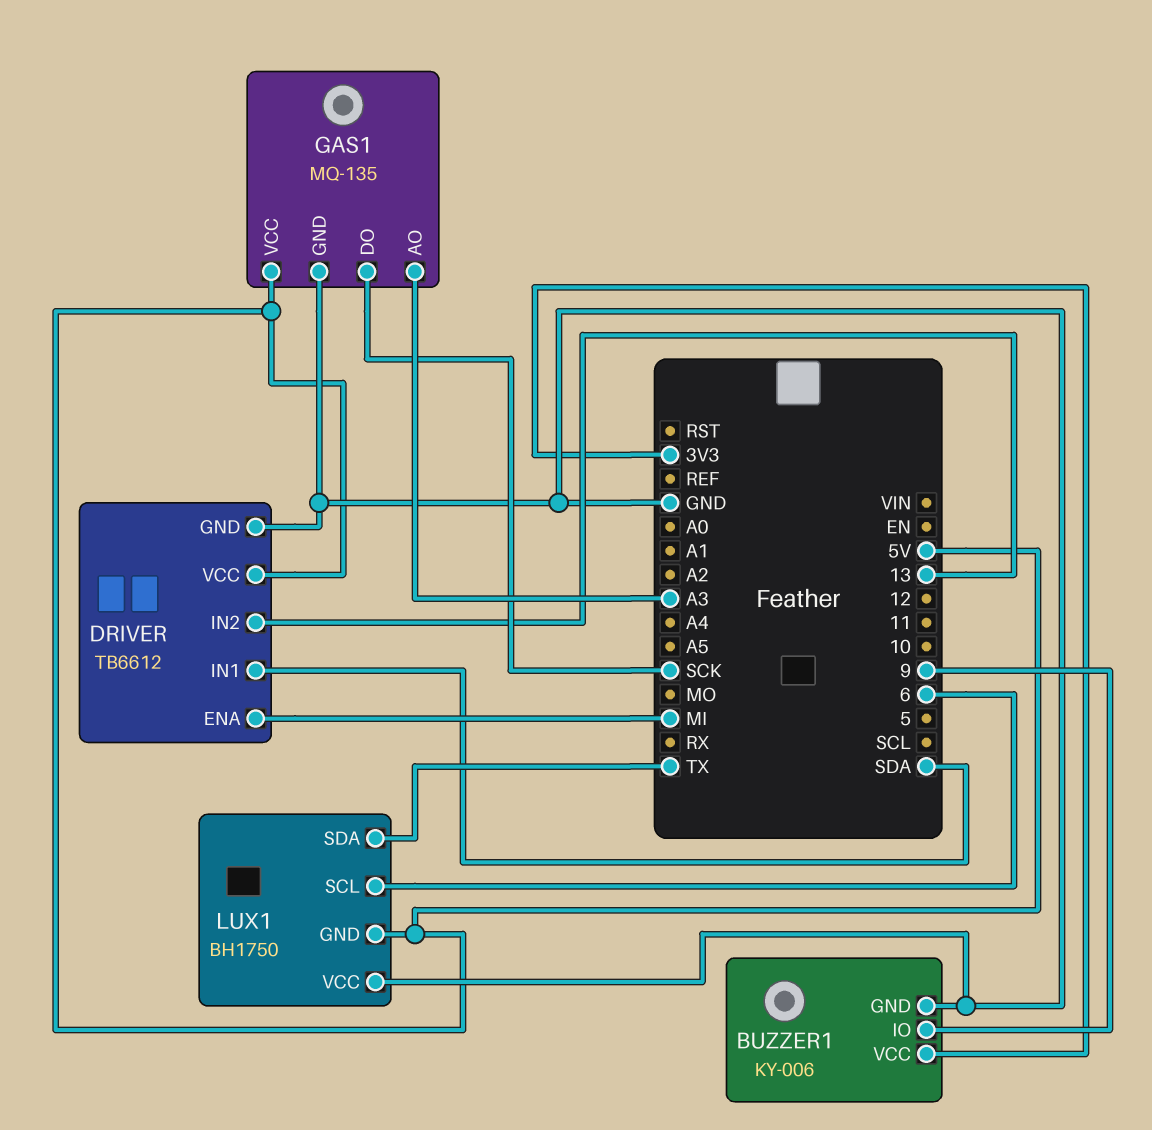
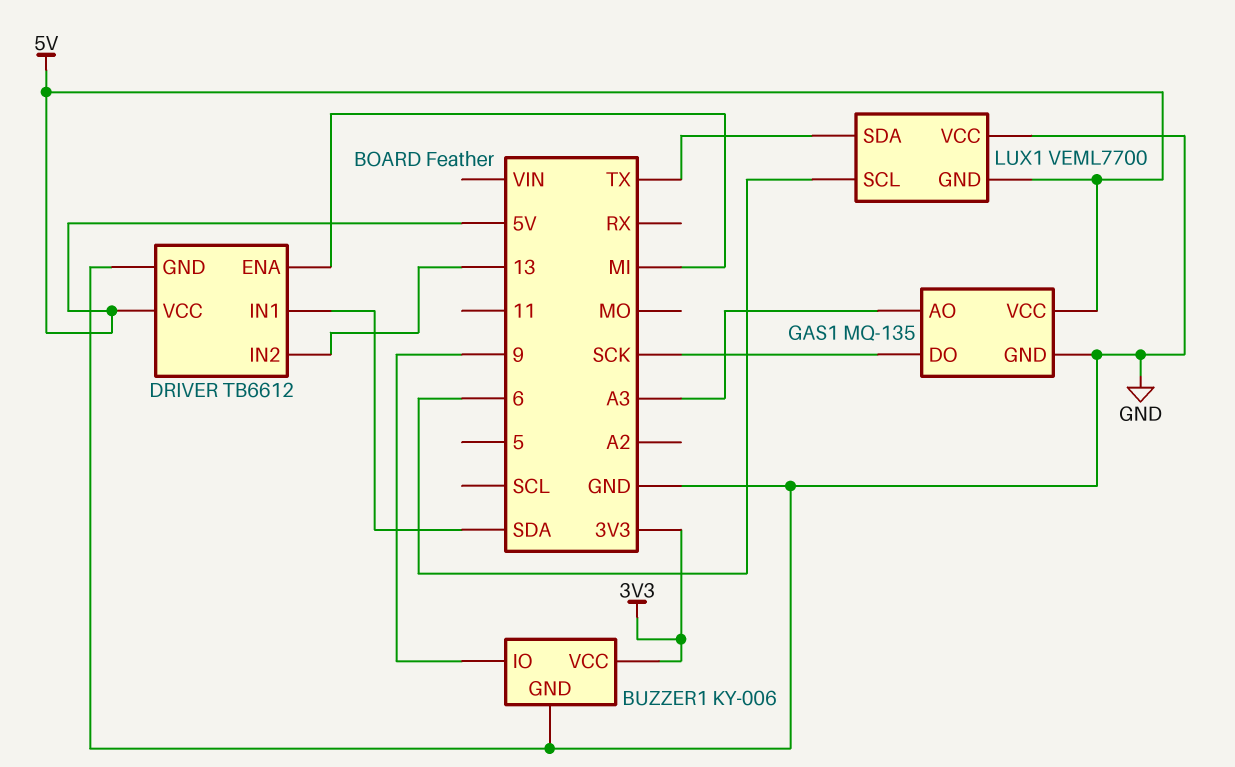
LUX1: BH1750 -> VEML7700

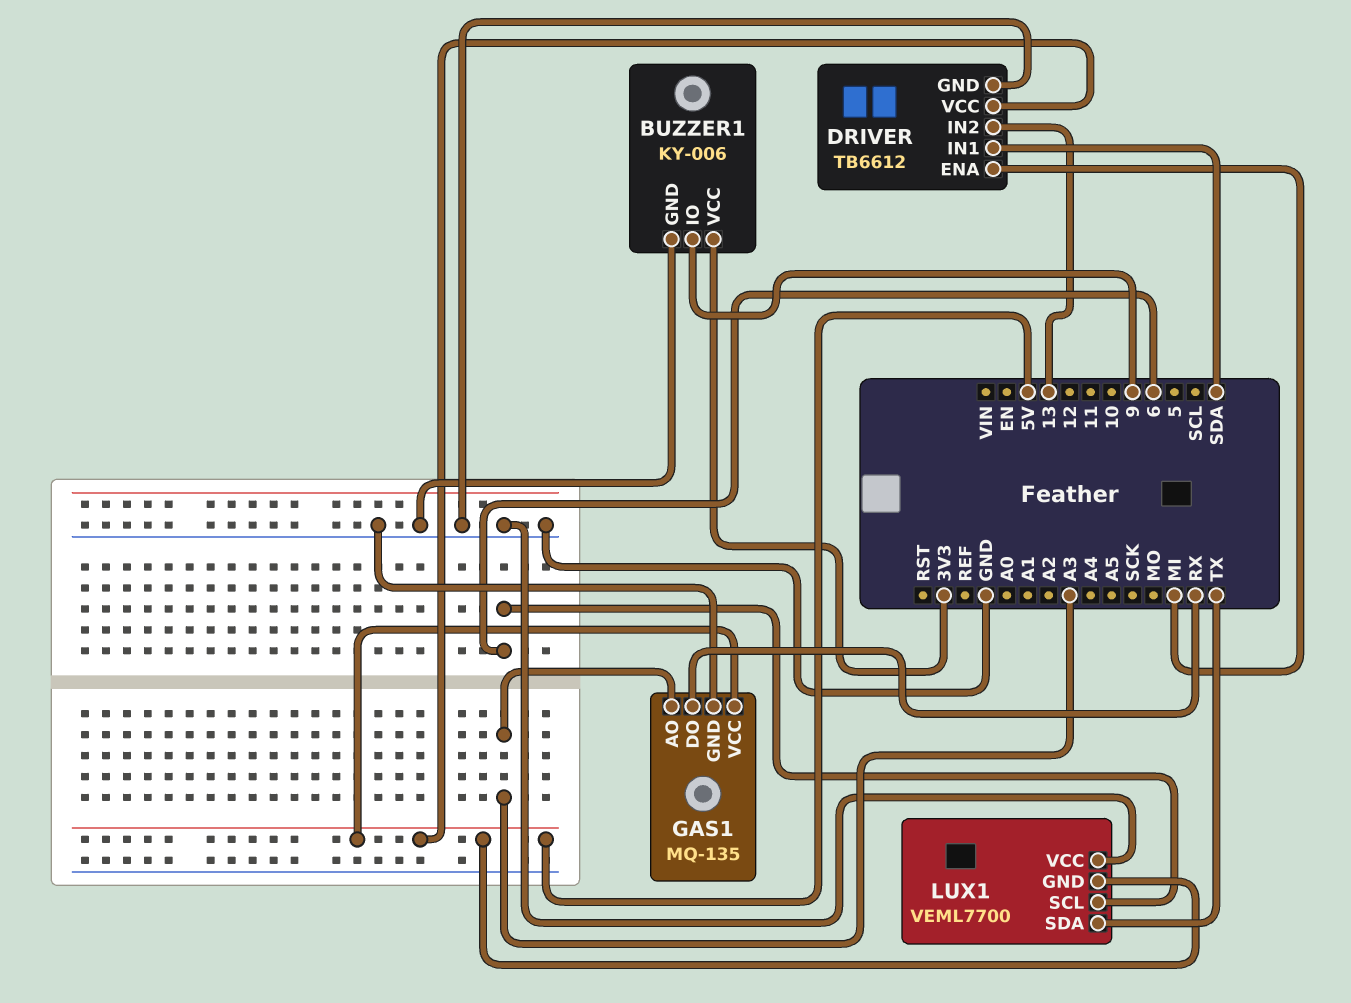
GAS1 pin DO: SCK -> RX

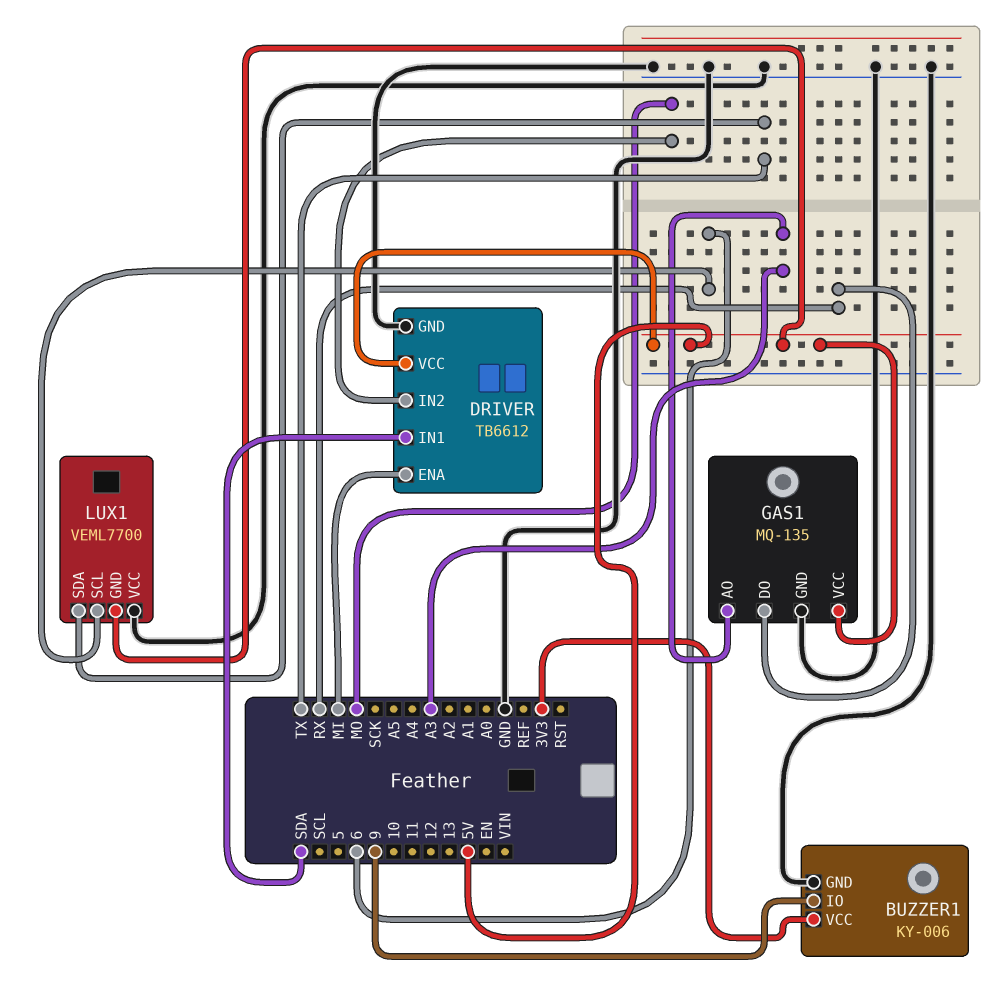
DRIVER pin IN2: 13 -> MO

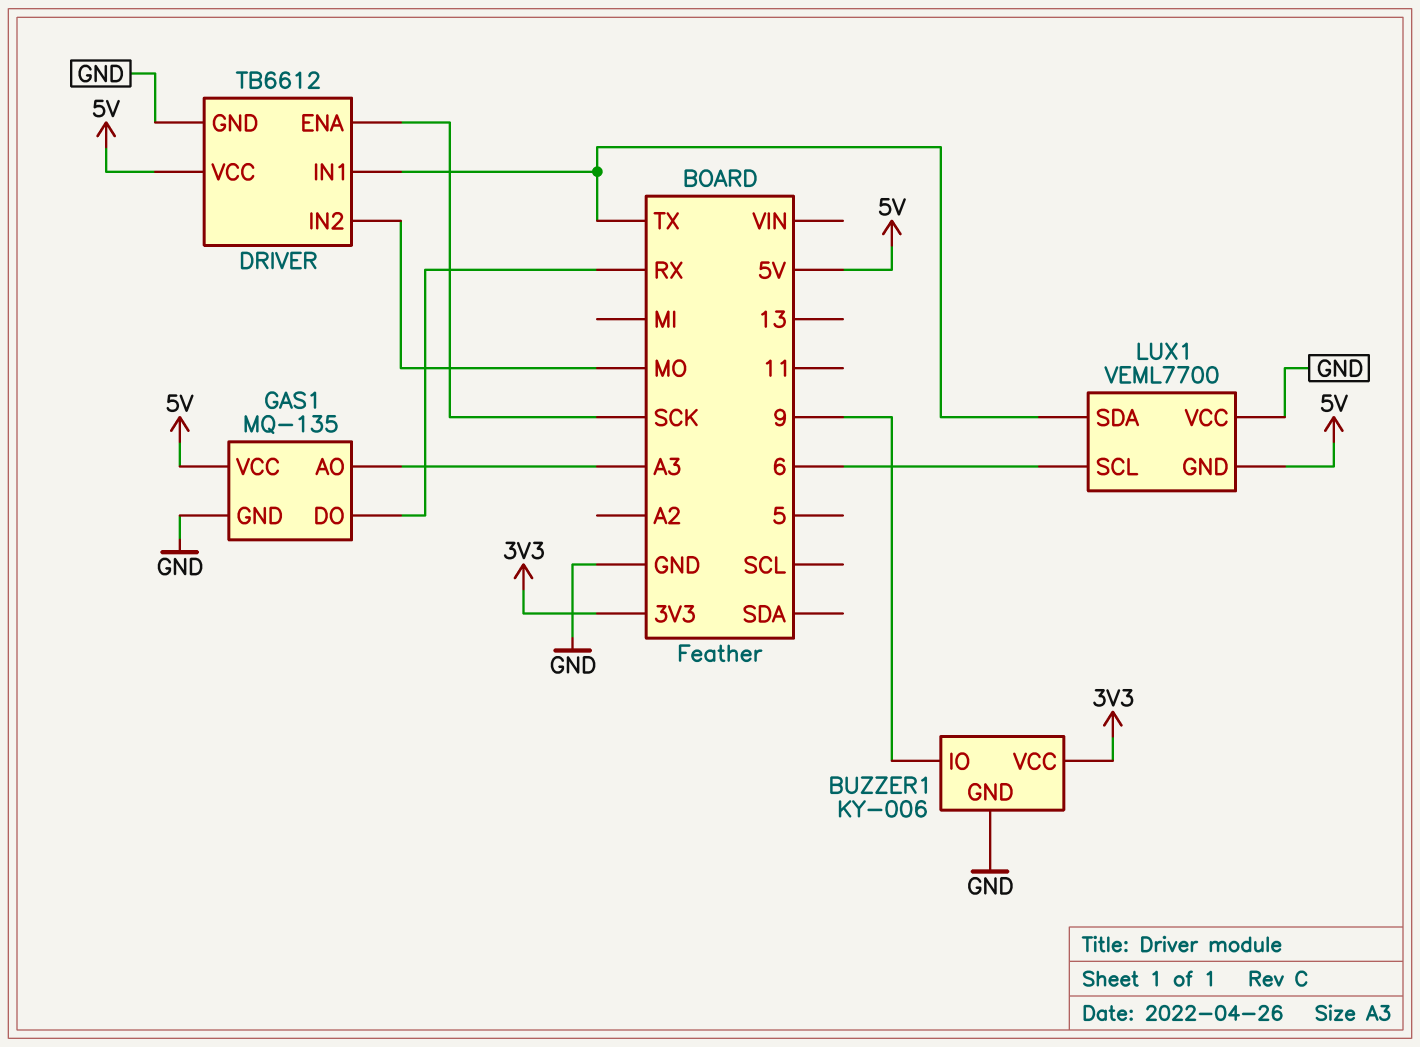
DRIVER pin ENA: MI -> SCK
DRIVER pin IN1: SDA -> TX

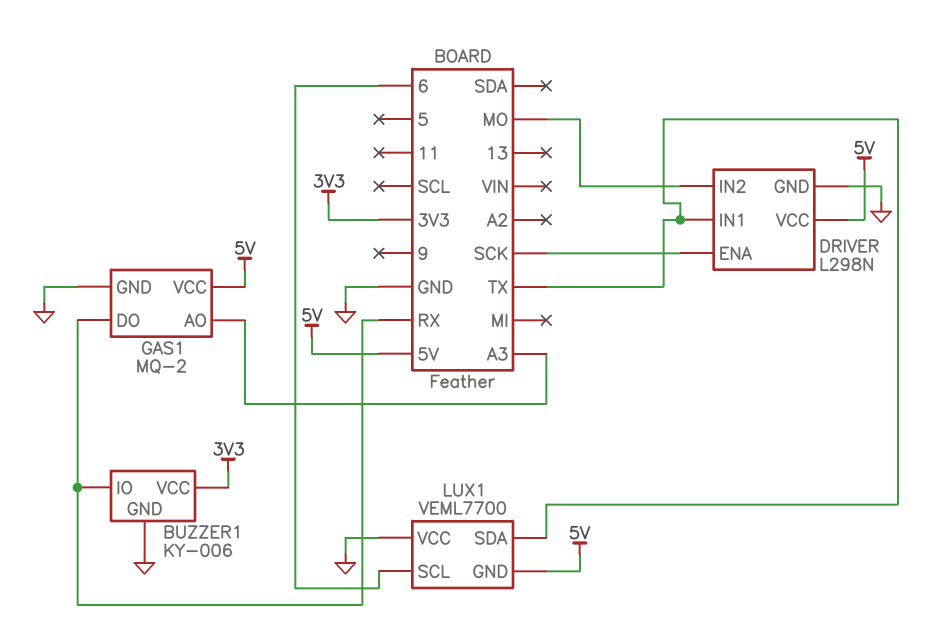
BUZZER1 pin IO: 9 -> RX
DRIVER: TB6612 -> L298N
GAS1: MQ-135 -> MQ-2

